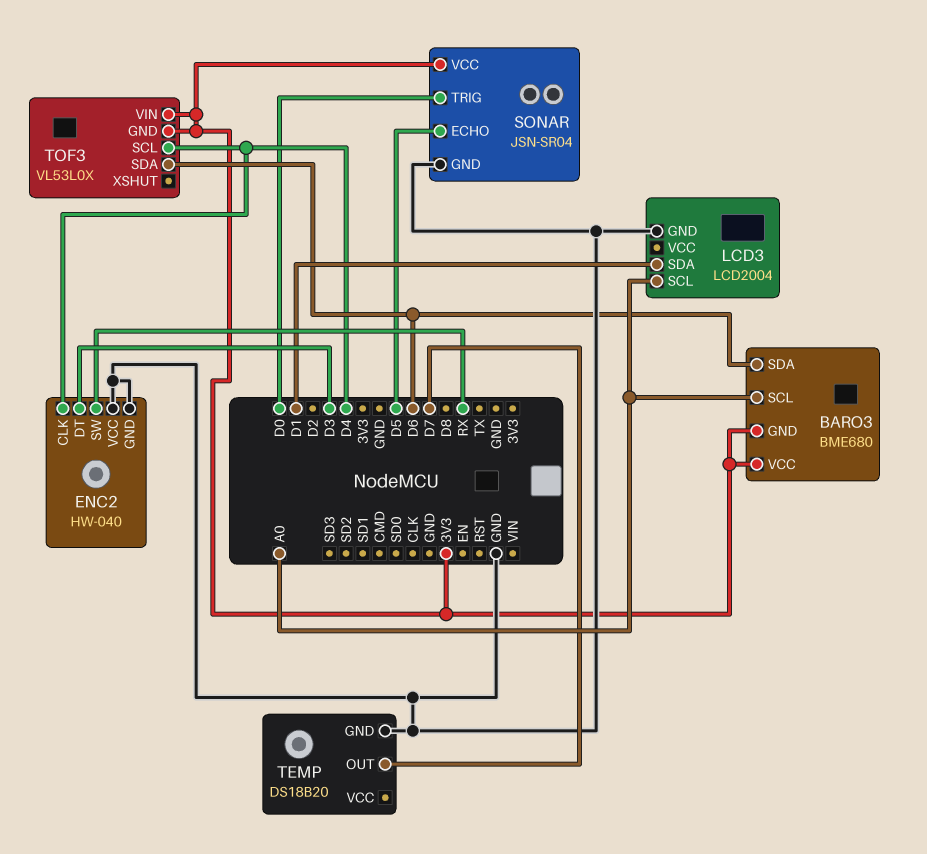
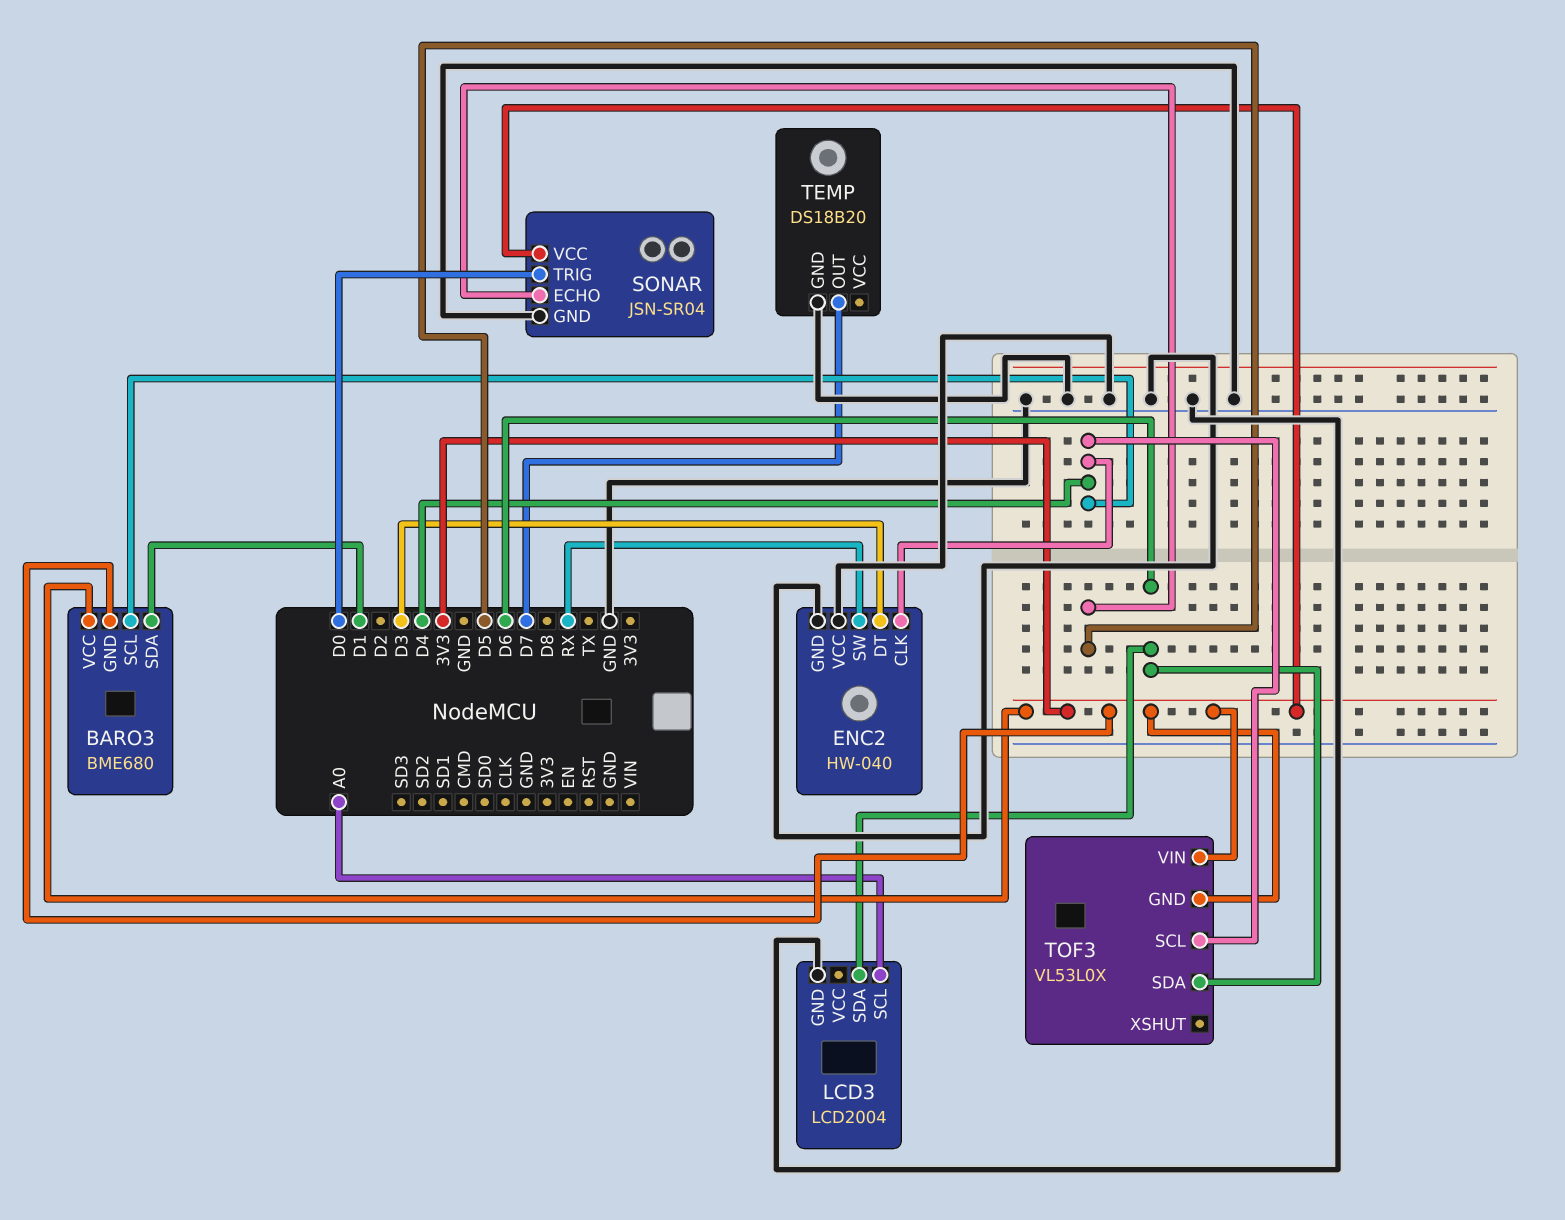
BARO3 pin SCL: A0 -> D4
BARO3 pin SDA: D6 -> D1
LCD3 pin SDA: D1 -> D6

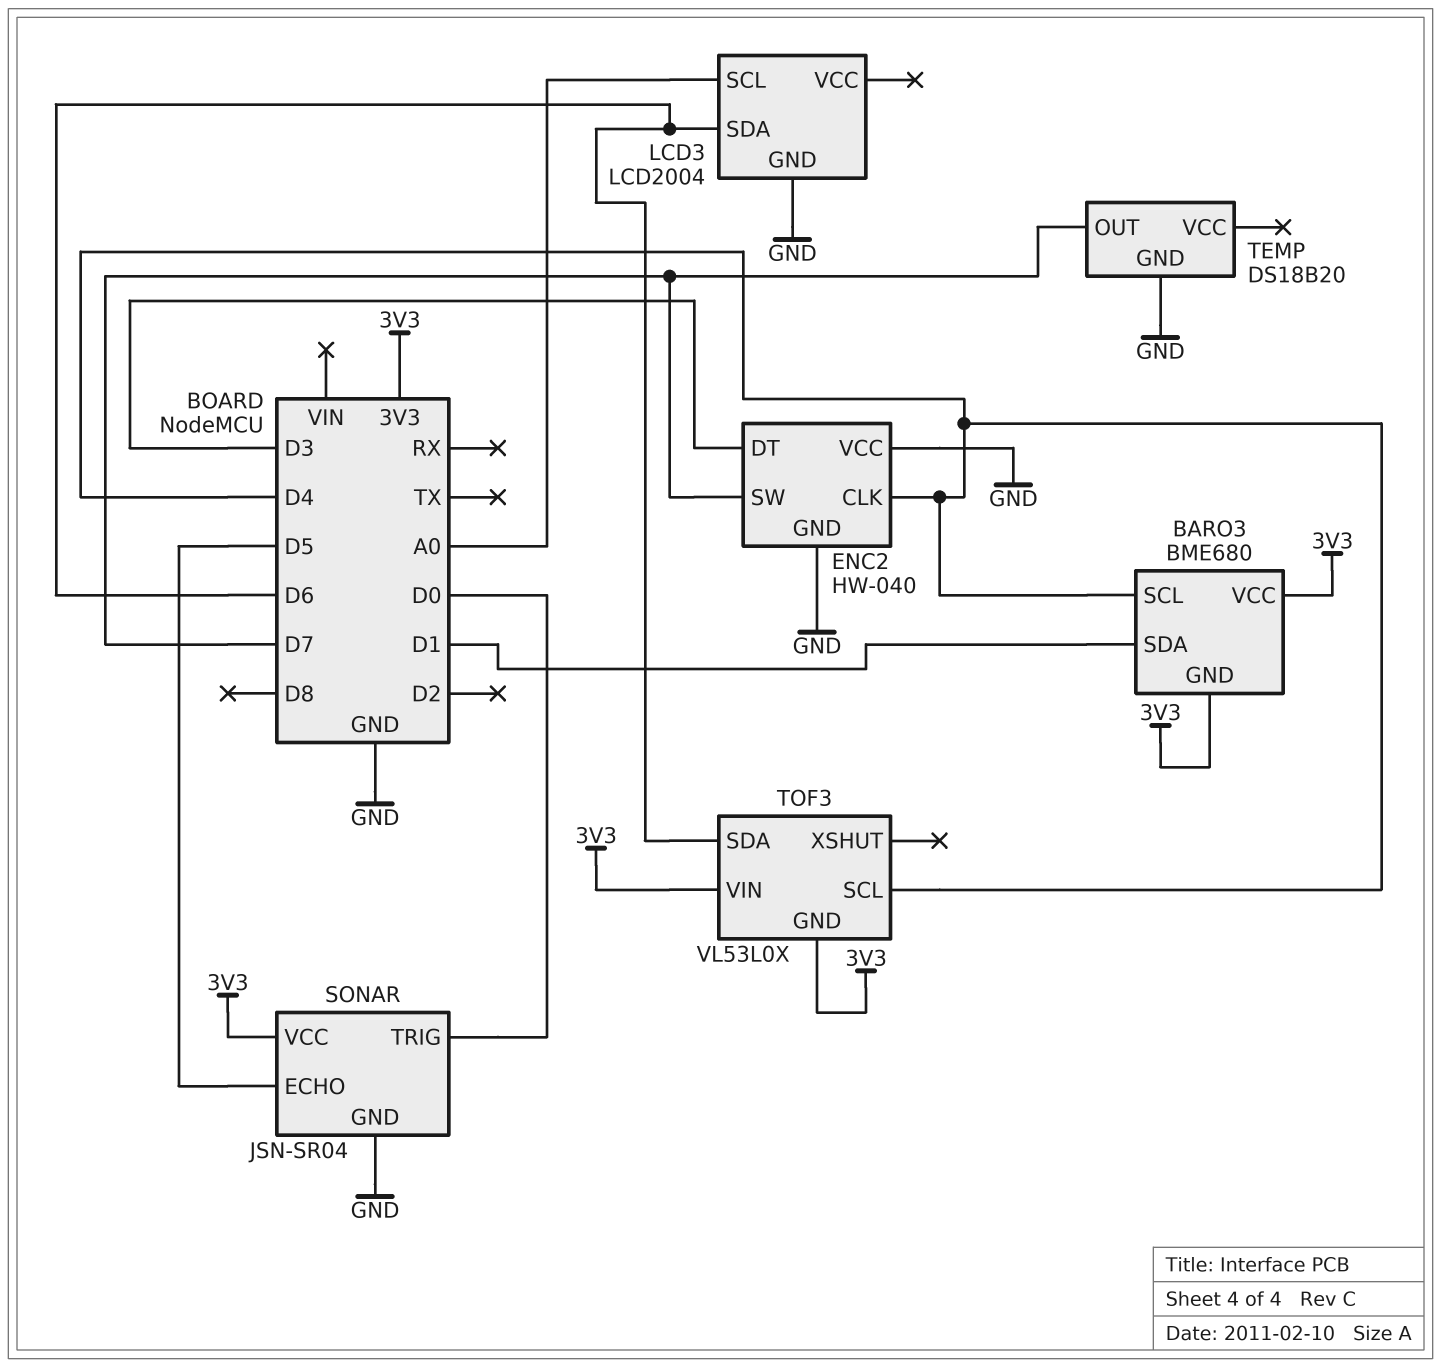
ENC2 pin SW: RX -> D7

